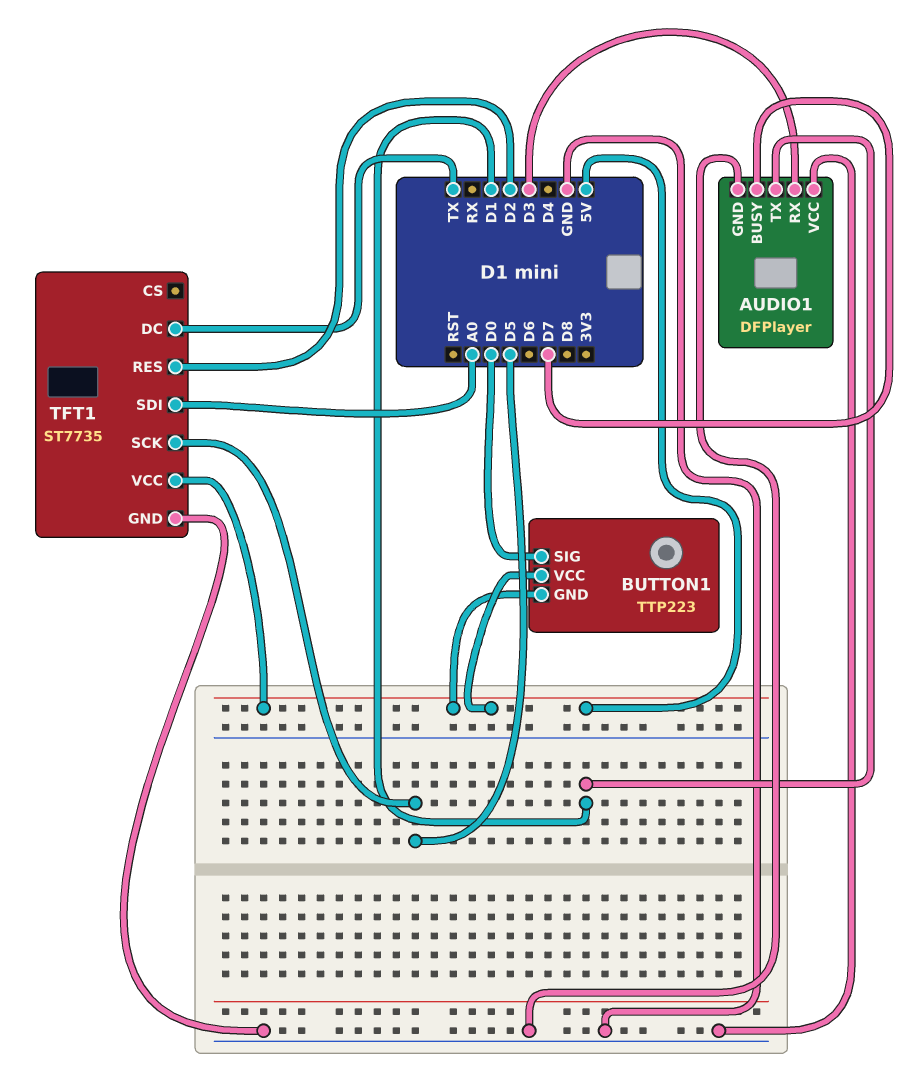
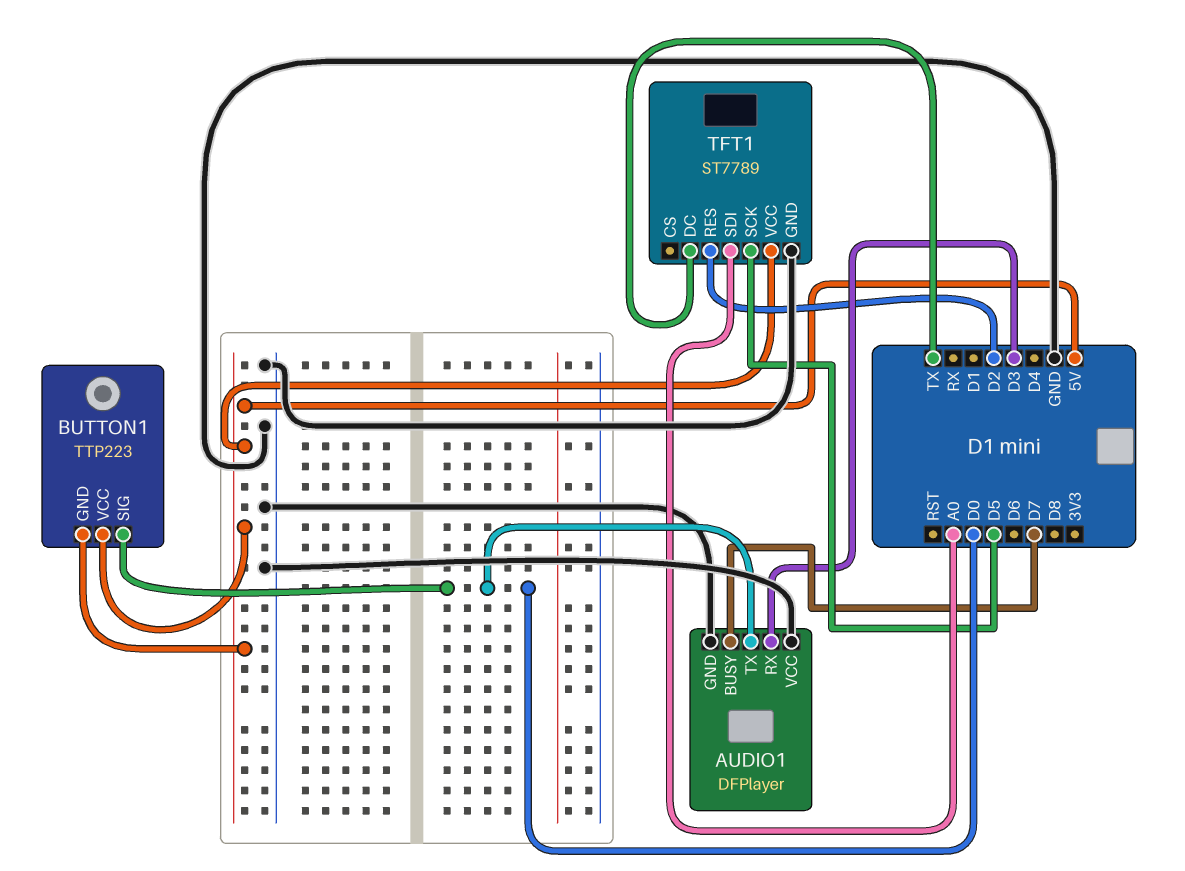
AUDIO1 pin TX: D1 -> D0
TFT1: ST7735 -> ST7789

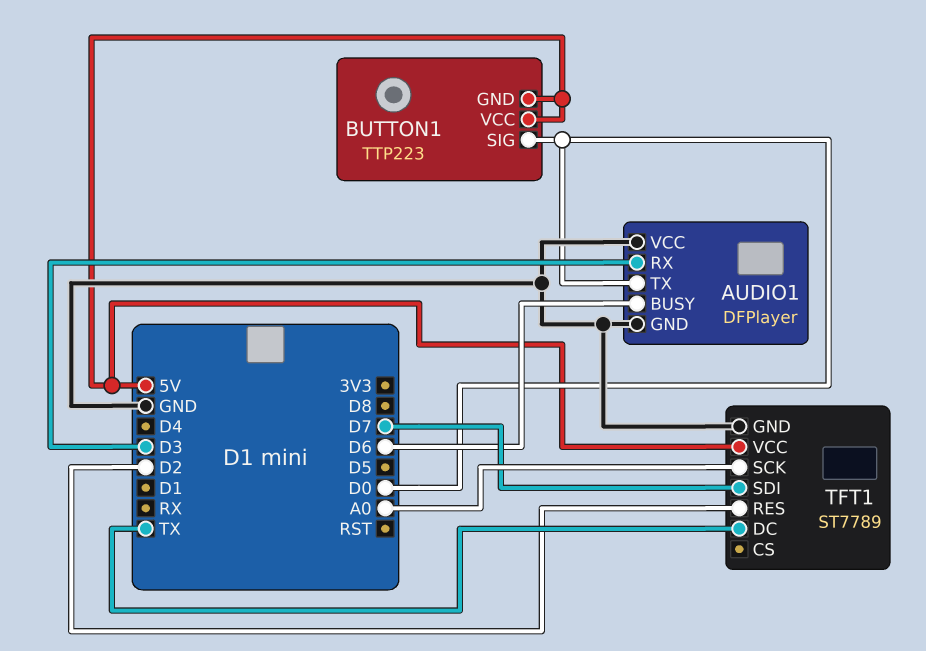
AUDIO1 pin BUSY: D7 -> D6
TFT1 pin SCK: D5 -> A0
TFT1 pin SDI: A0 -> D7

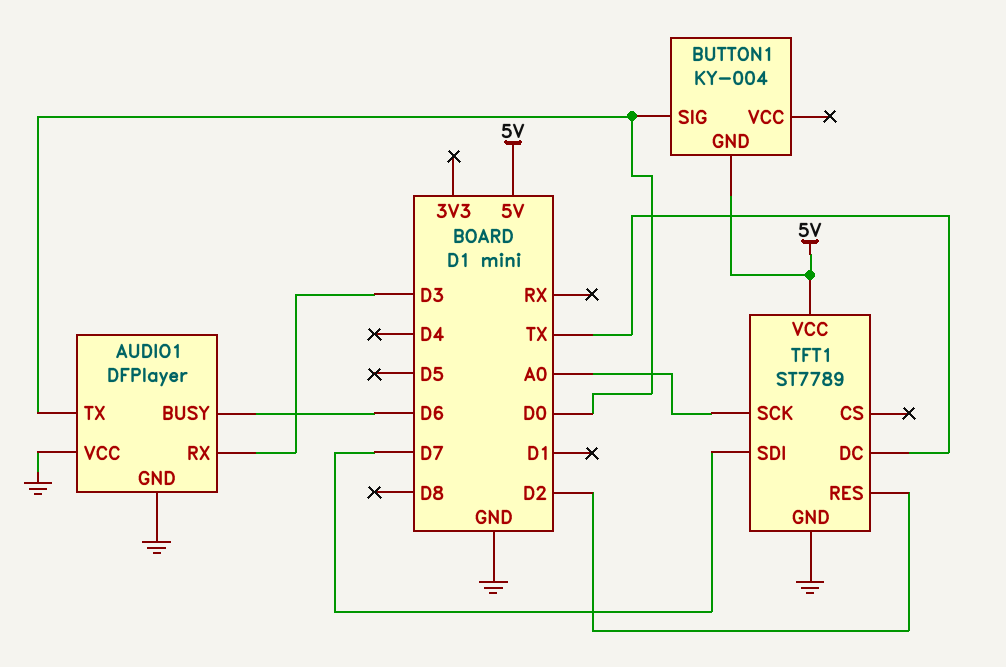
BUTTON1: TTP223 -> KY-004
BUTTON1 pin VCC: 5V -> none

